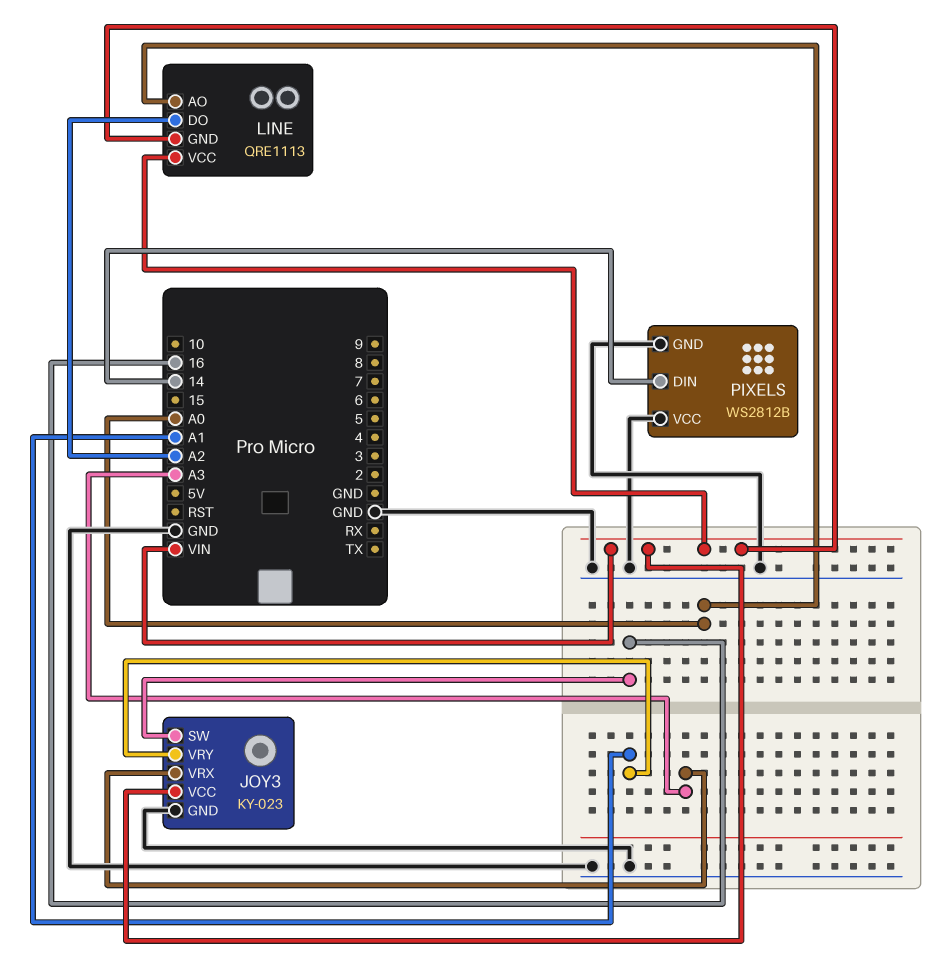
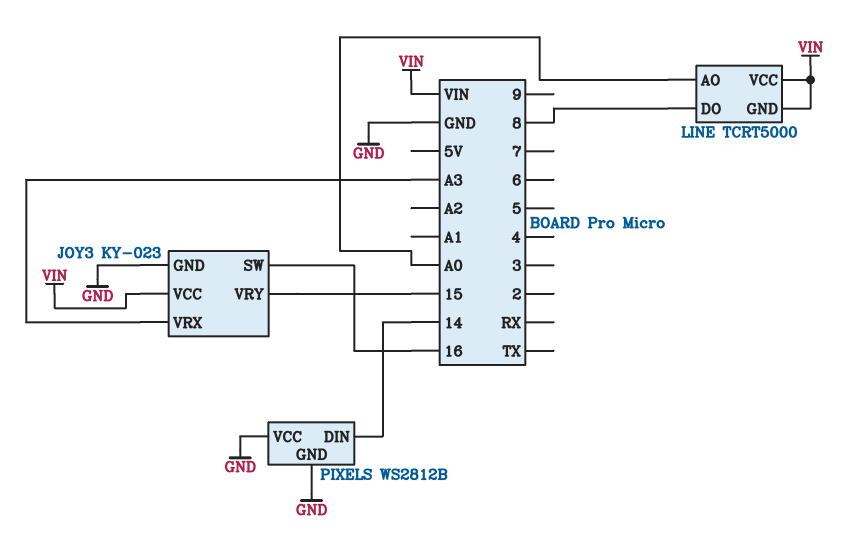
JOY3 pin VRY: A1 -> 15
LINE: QRE1113 -> TCRT5000
LINE pin DO: A2 -> 8

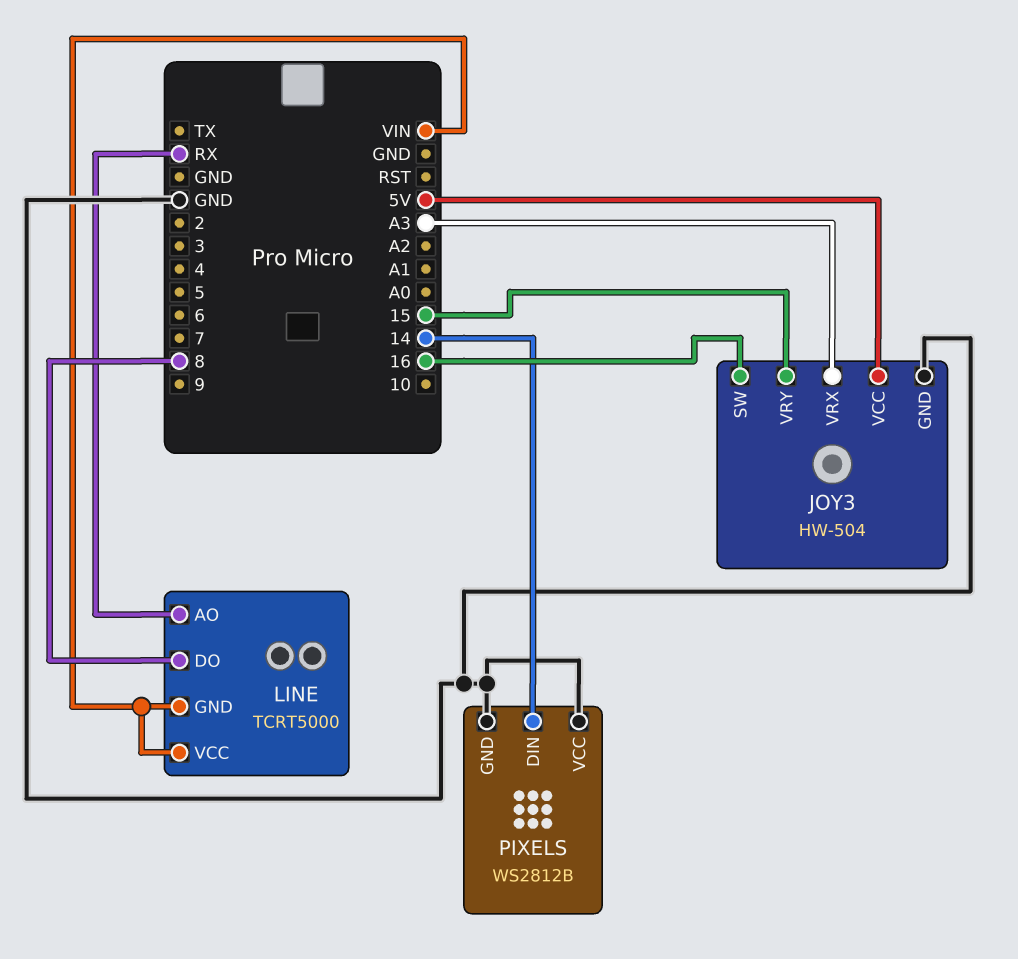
JOY3: KY-023 -> HW-504
JOY3 pin VCC: VIN -> 5V
LINE pin AO: A0 -> RX

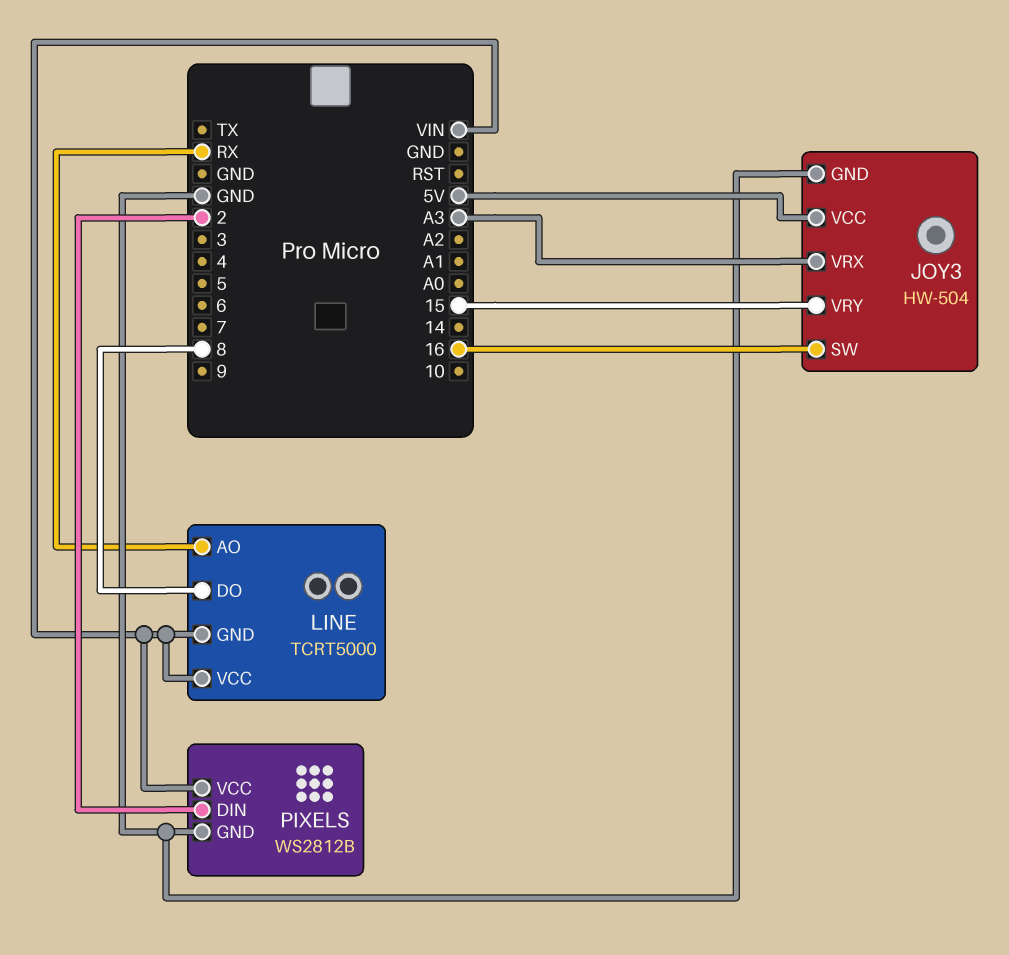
PIXELS pin DIN: 14 -> 2
PIXELS pin VCC: GND -> VIN

